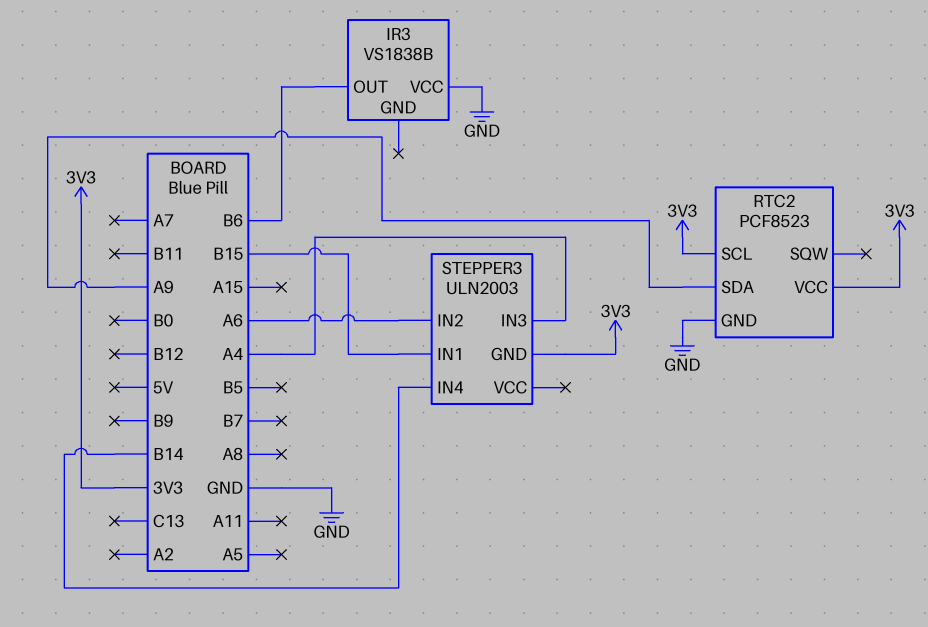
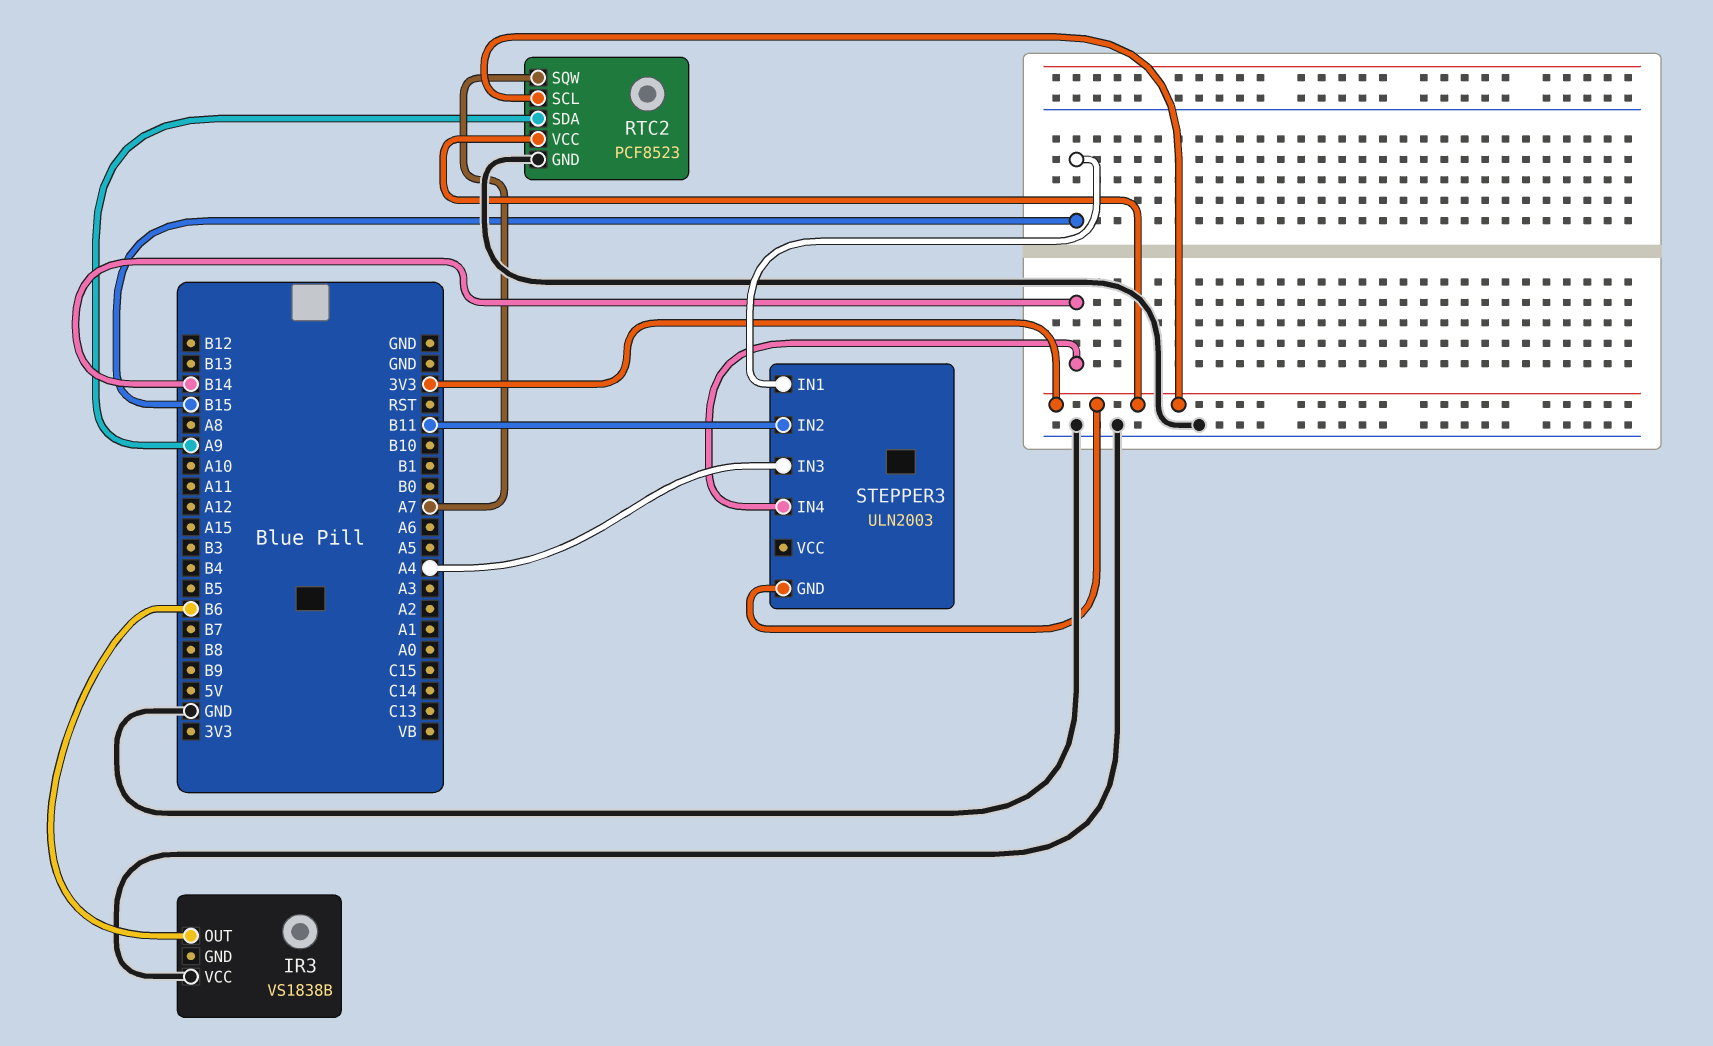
RTC2 pin SQW: none -> A7
STEPPER3 pin IN2: A6 -> B11

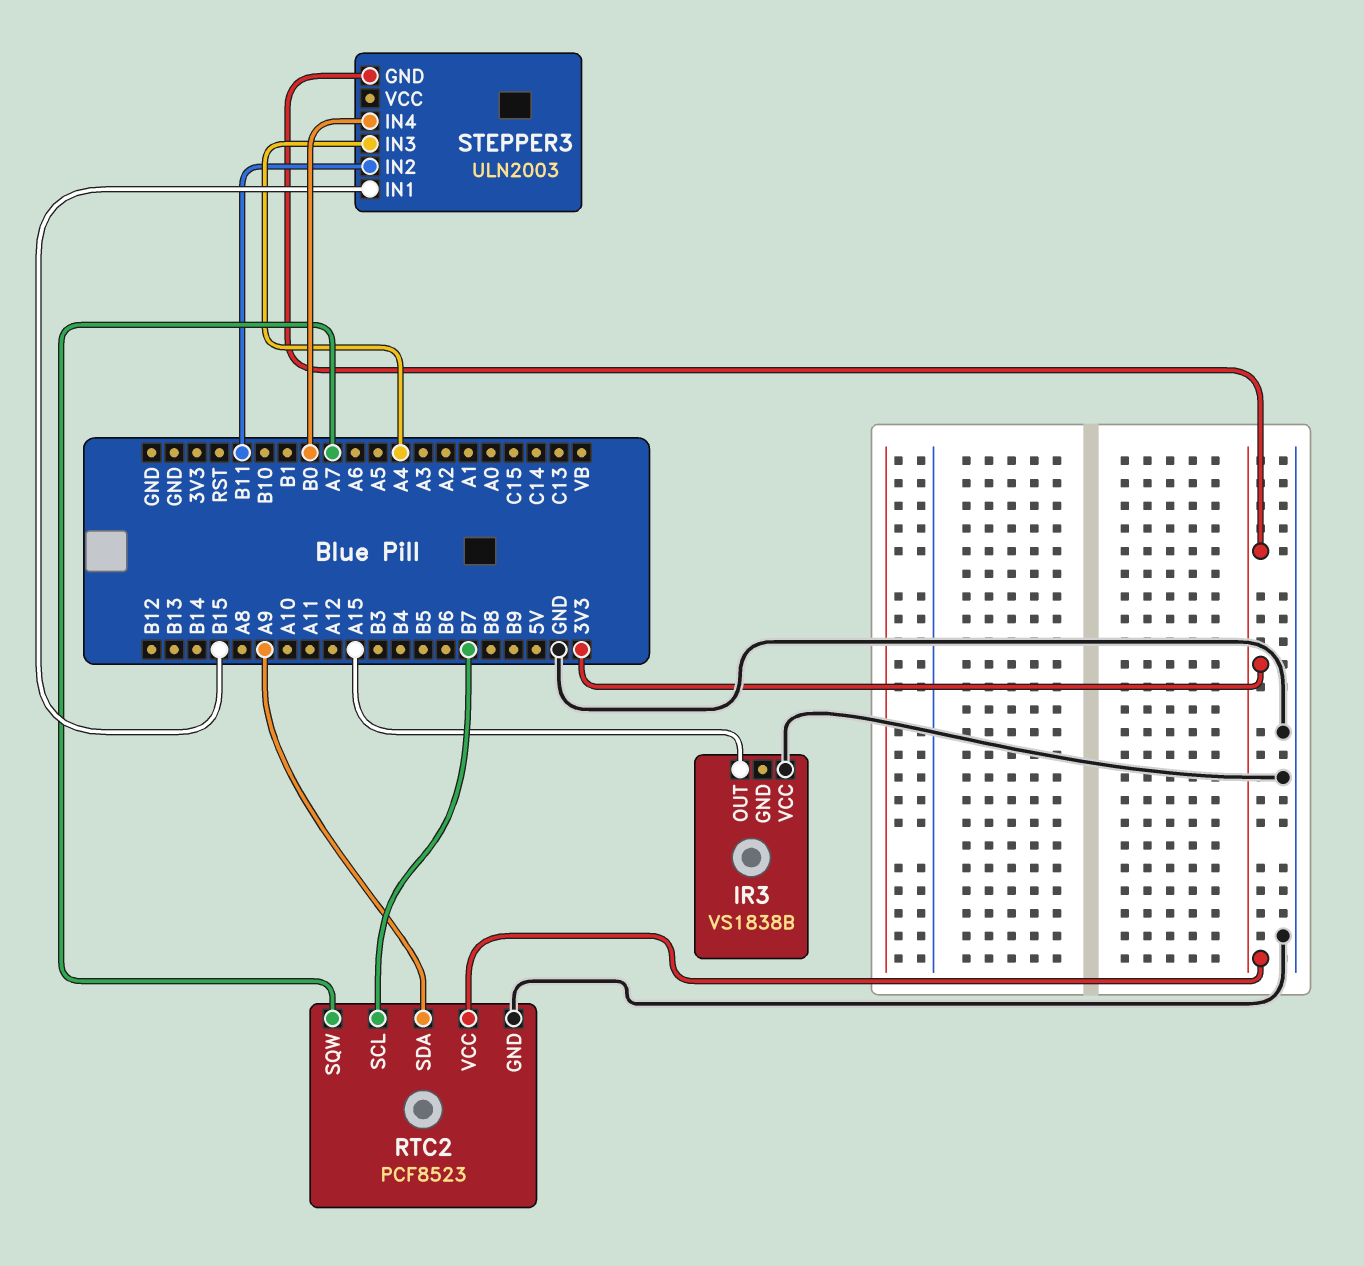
IR3 pin OUT: B6 -> A15
RTC2 pin SCL: 3V3 -> B7
STEPPER3 pin IN4: B14 -> B0

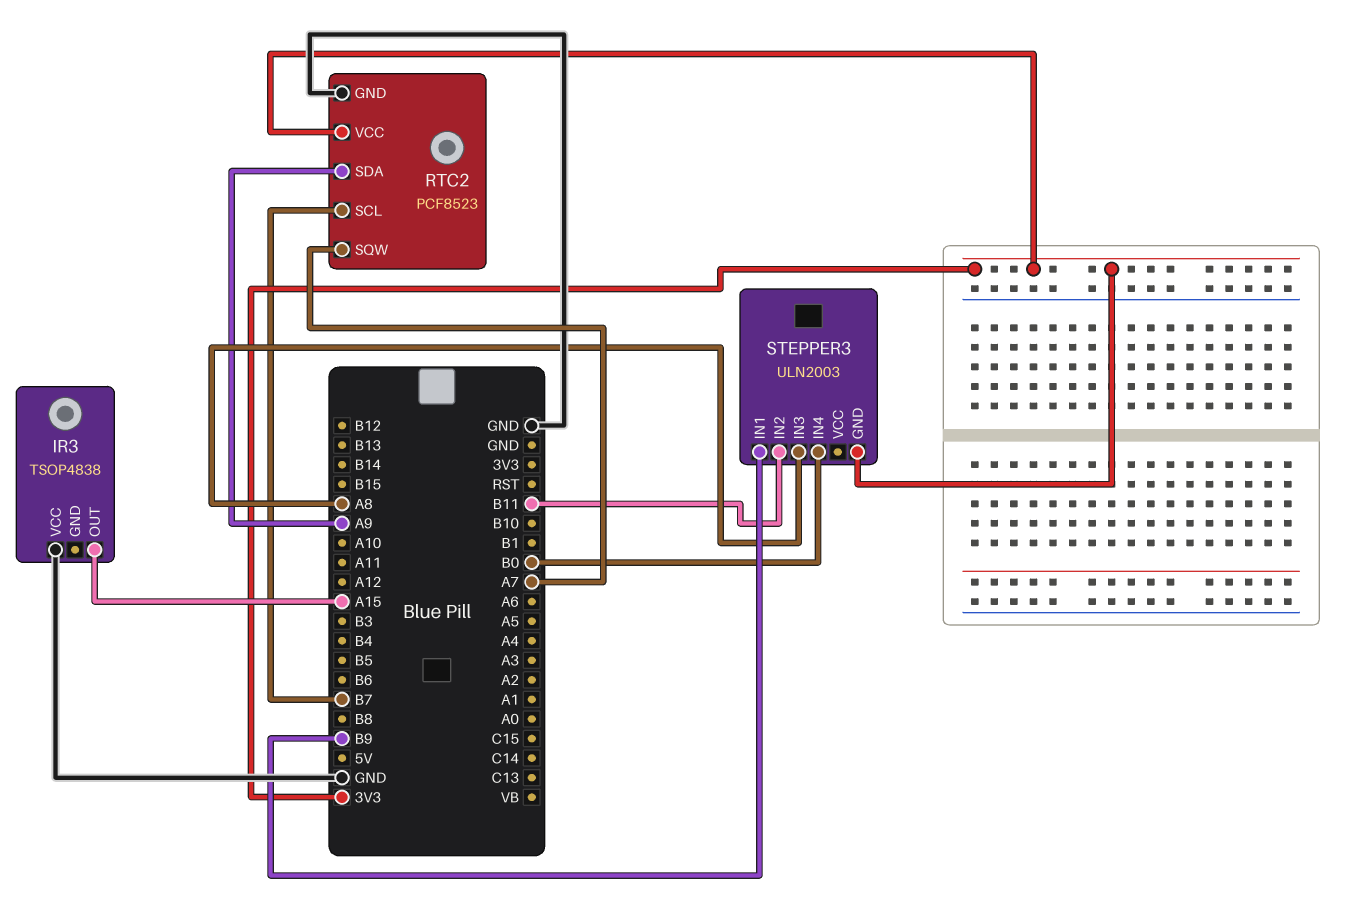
IR3: VS1838B -> TSOP4838
STEPPER3 pin IN1: B15 -> B9
STEPPER3 pin IN3: A4 -> A8

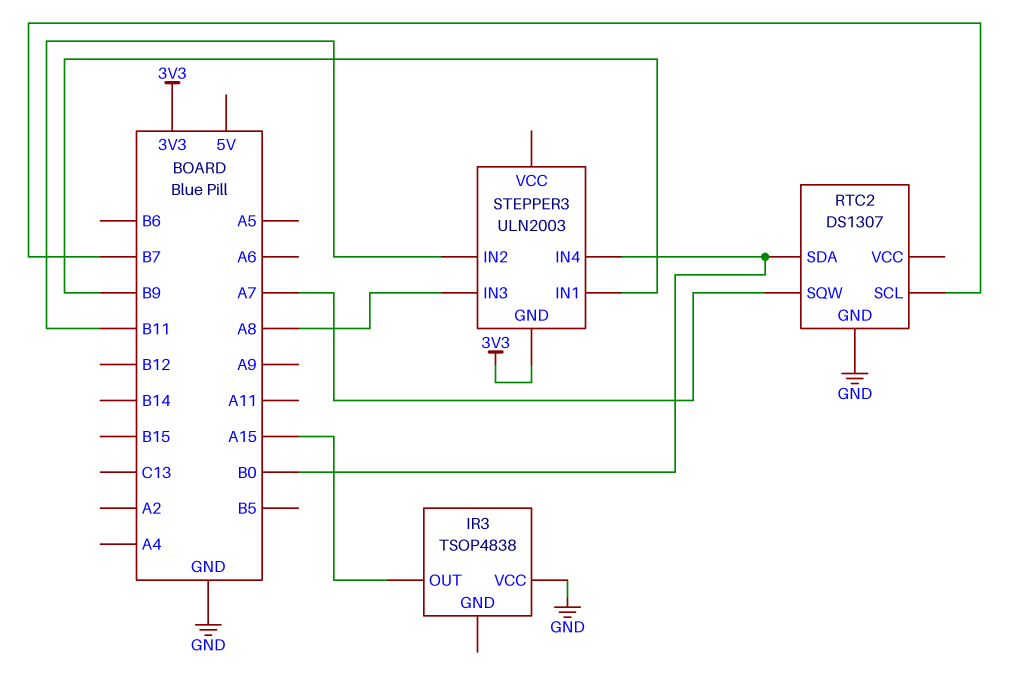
RTC2: PCF8523 -> DS1307
RTC2 pin SDA: A9 -> B0
RTC2 pin VCC: 3V3 -> none

